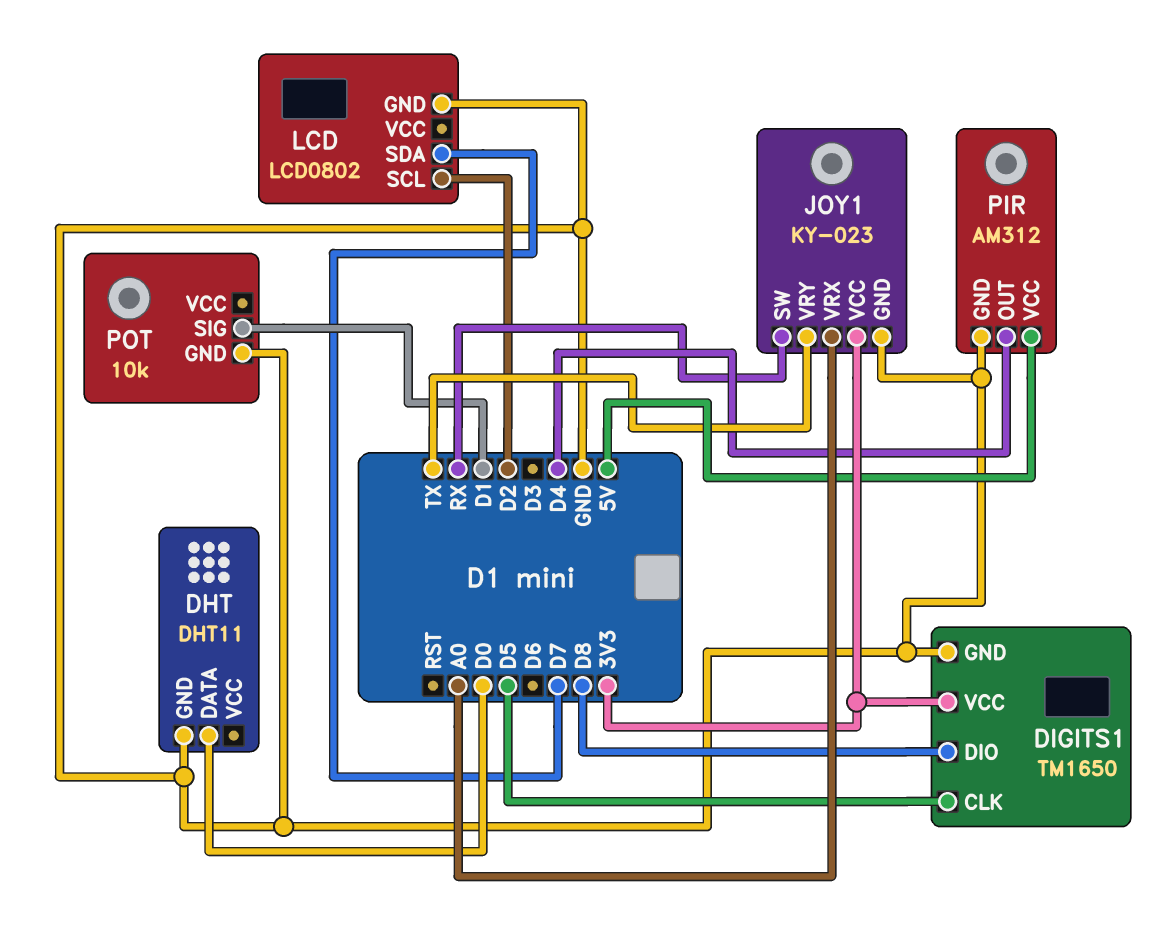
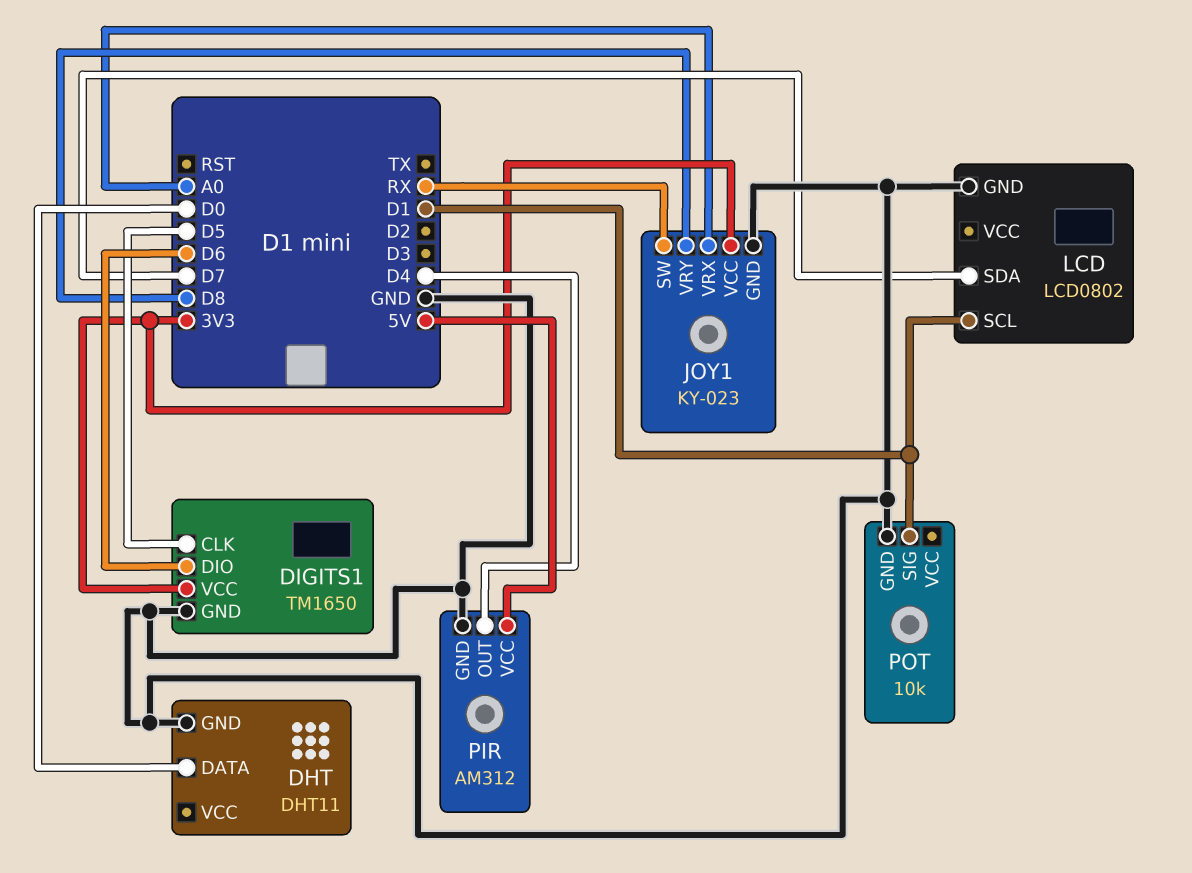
DIGITS1 pin DIO: D8 -> D6
JOY1 pin VRY: TX -> D8
LCD pin SCL: D2 -> D1

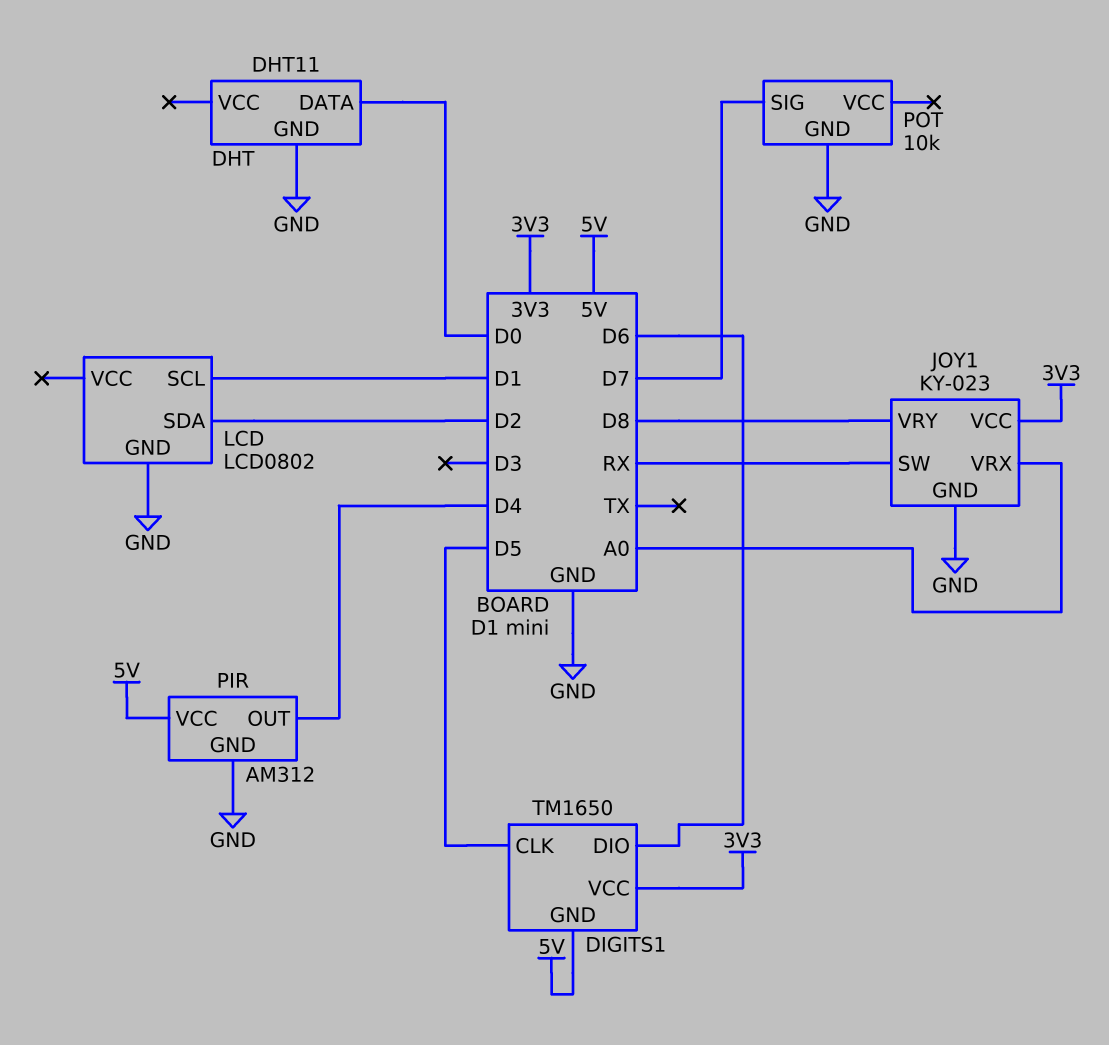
DIGITS1 pin GND: GND -> 5V
LCD pin SDA: D7 -> D2
POT pin SIG: D1 -> D7

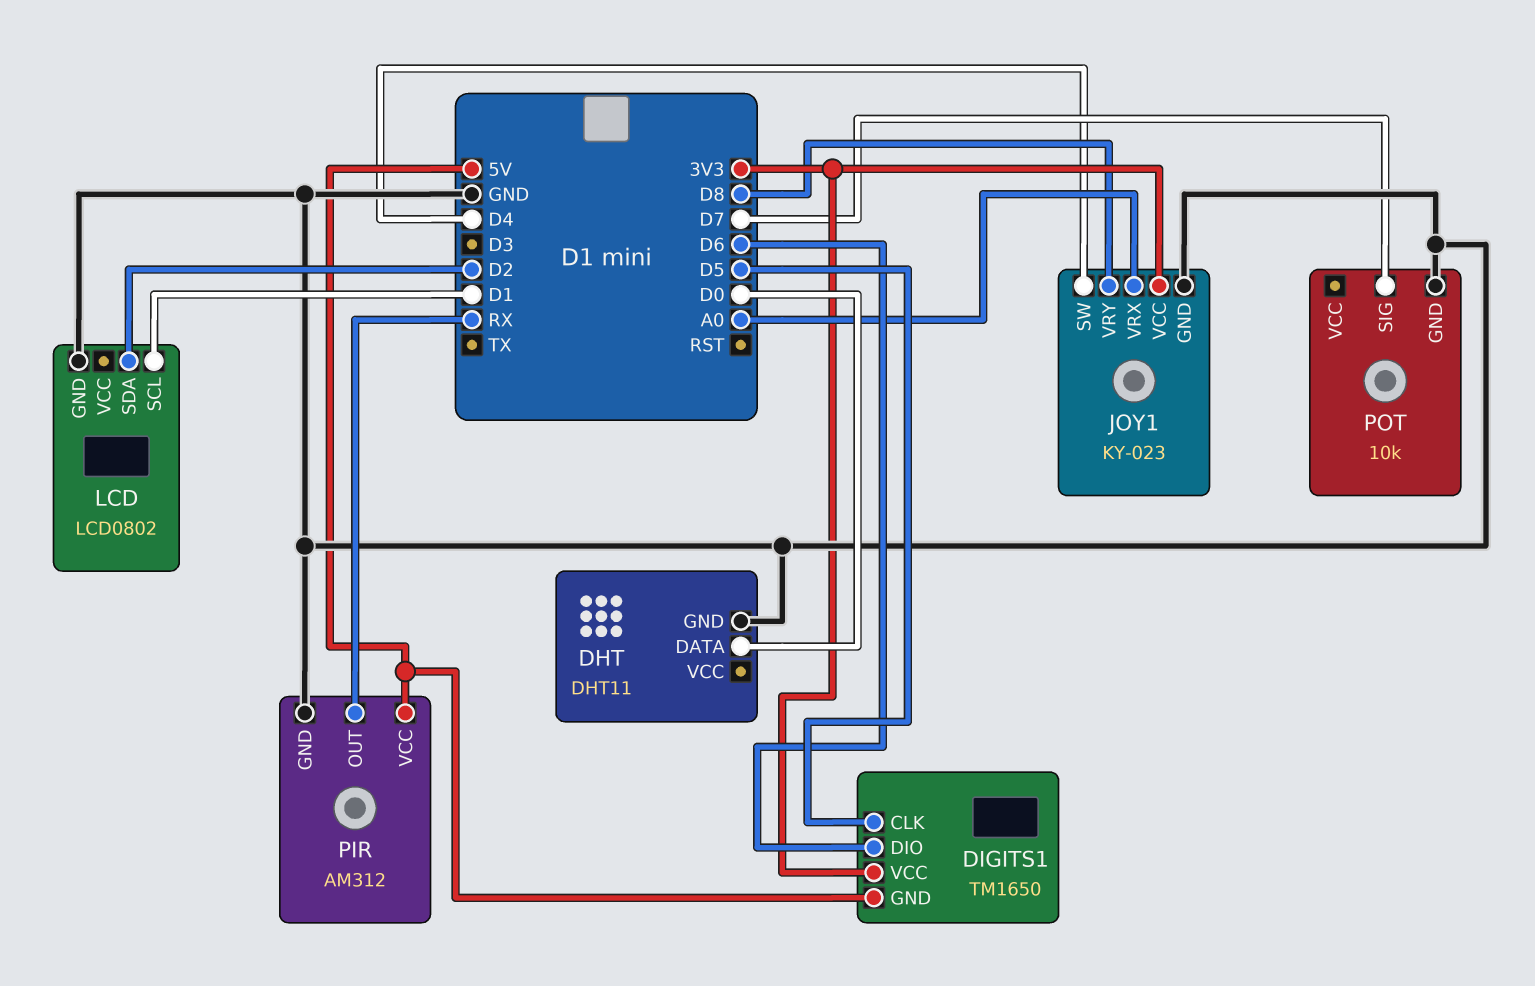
JOY1 pin SW: RX -> D4
PIR pin OUT: D4 -> RX

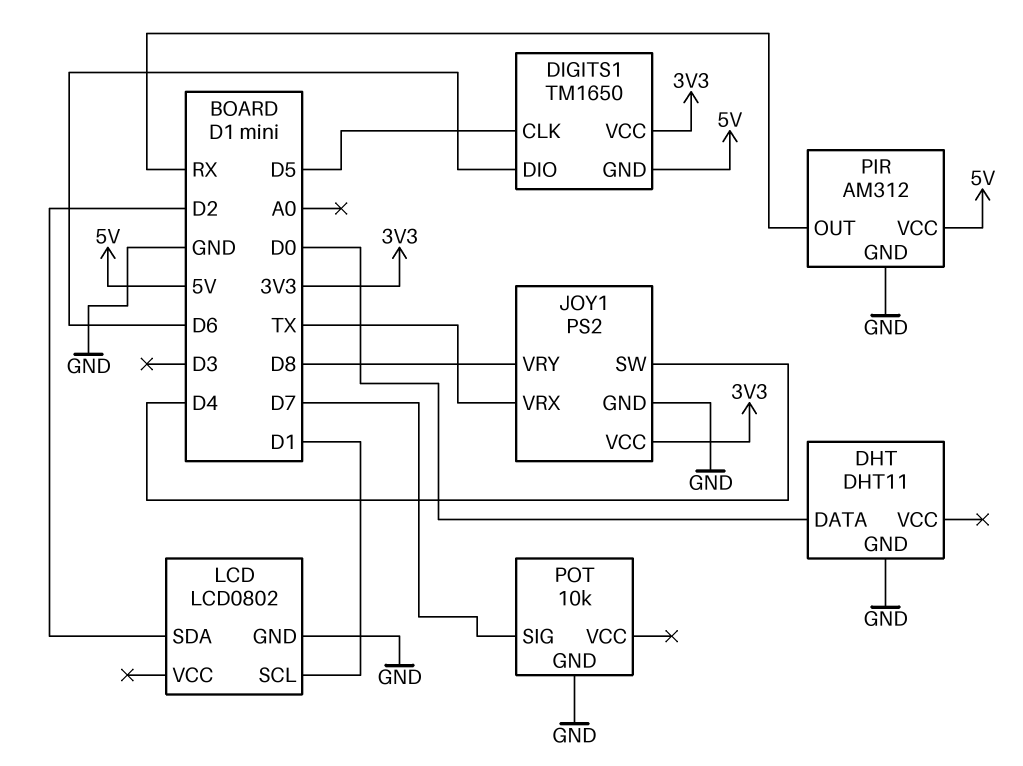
JOY1: KY-023 -> PS2
JOY1 pin VRX: A0 -> TX

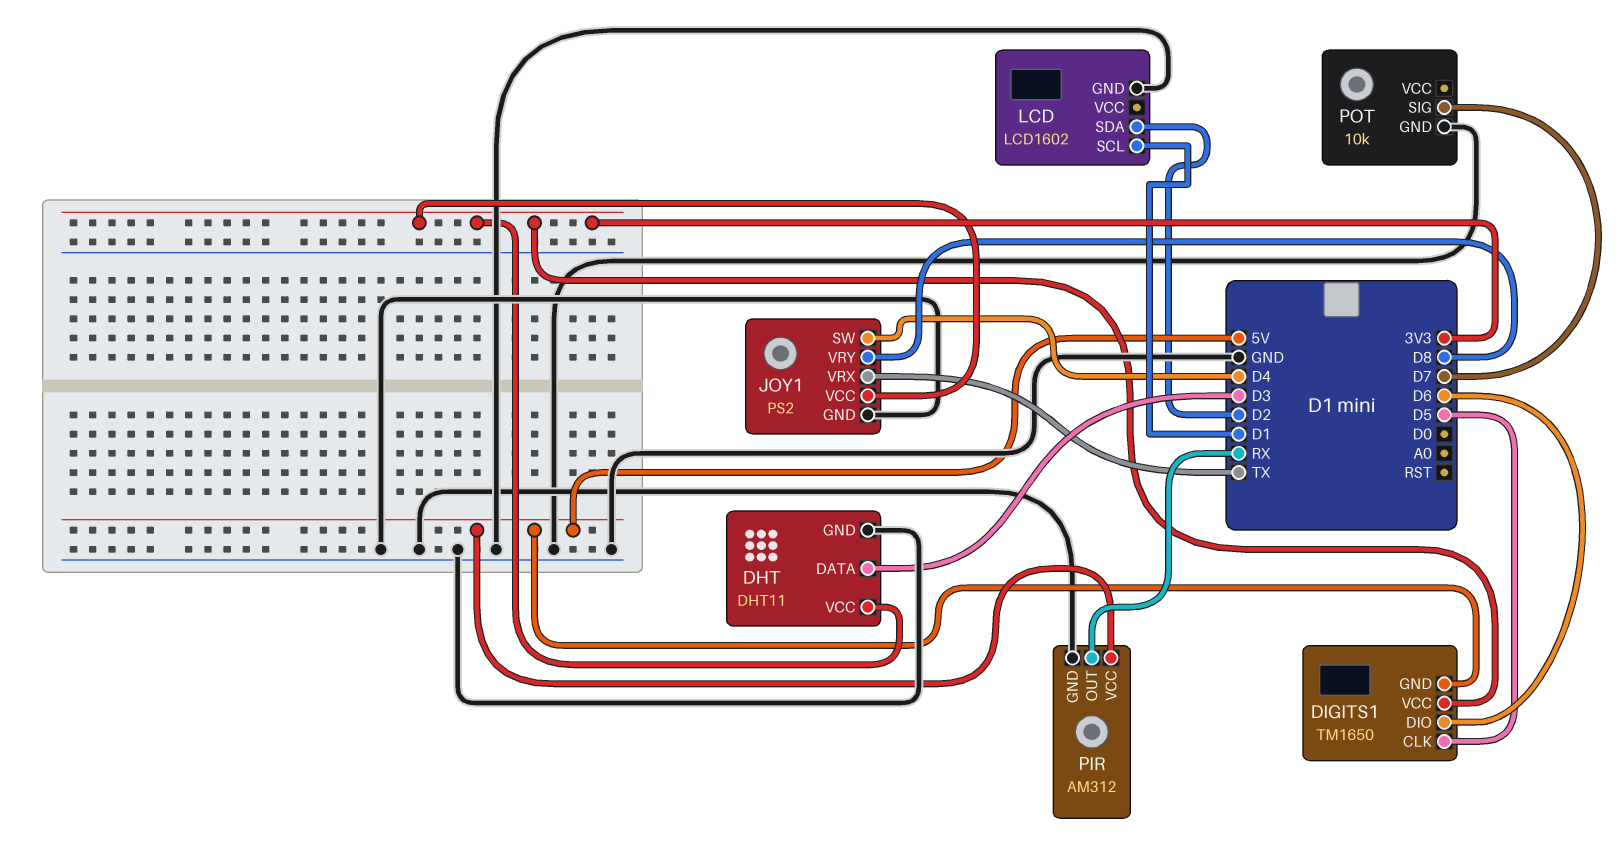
DHT pin DATA: D0 -> D3
DHT pin VCC: none -> 3V3
LCD: LCD0802 -> LCD1602

